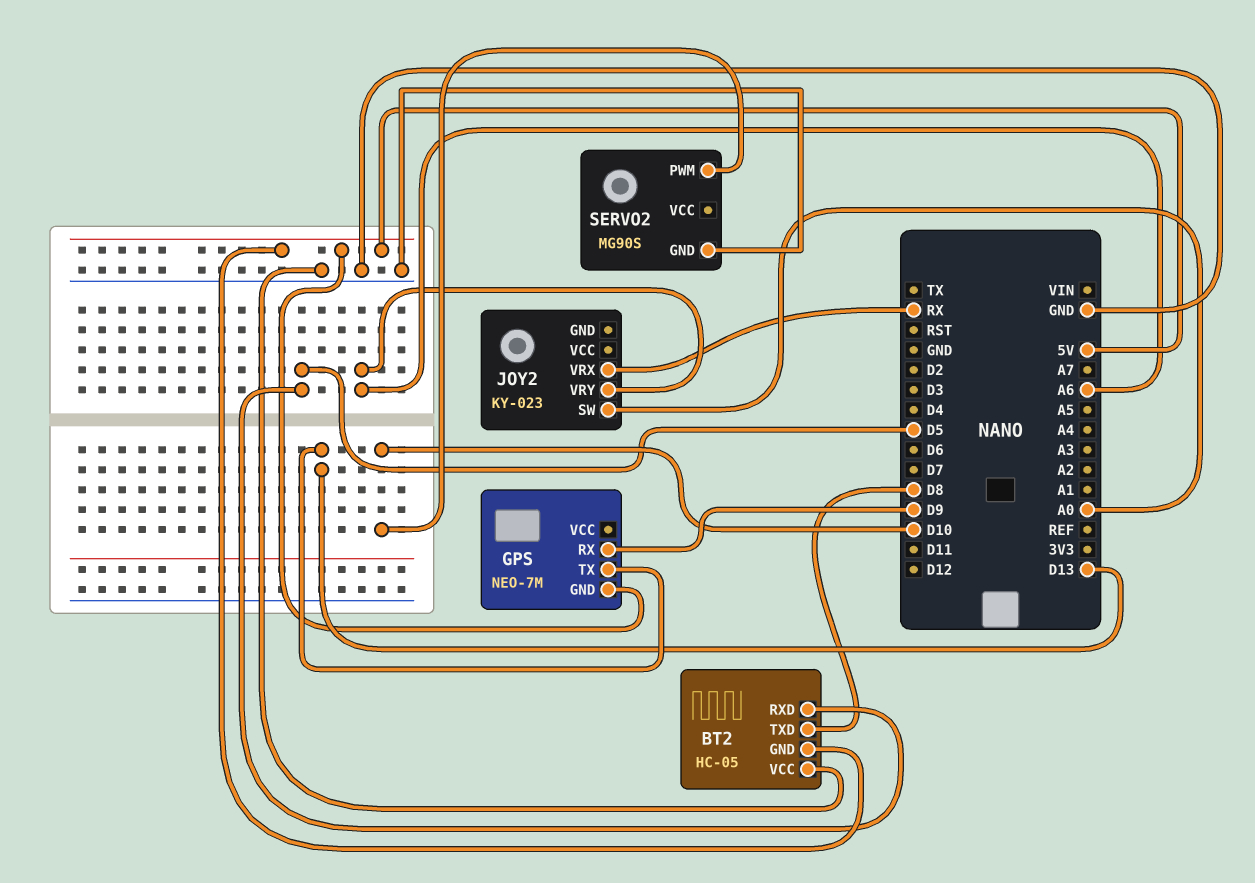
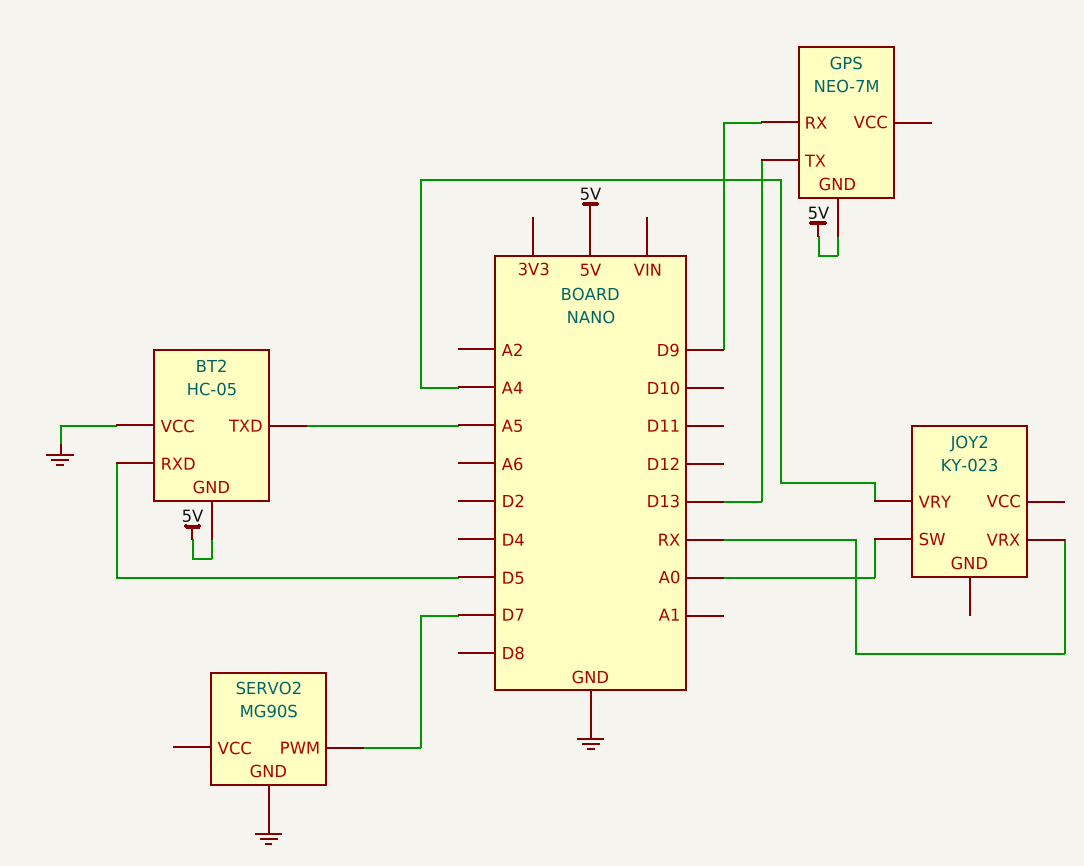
BT2 pin TXD: D8 -> A5
JOY2 pin VRY: A6 -> A4
SERVO2 pin PWM: D10 -> D7

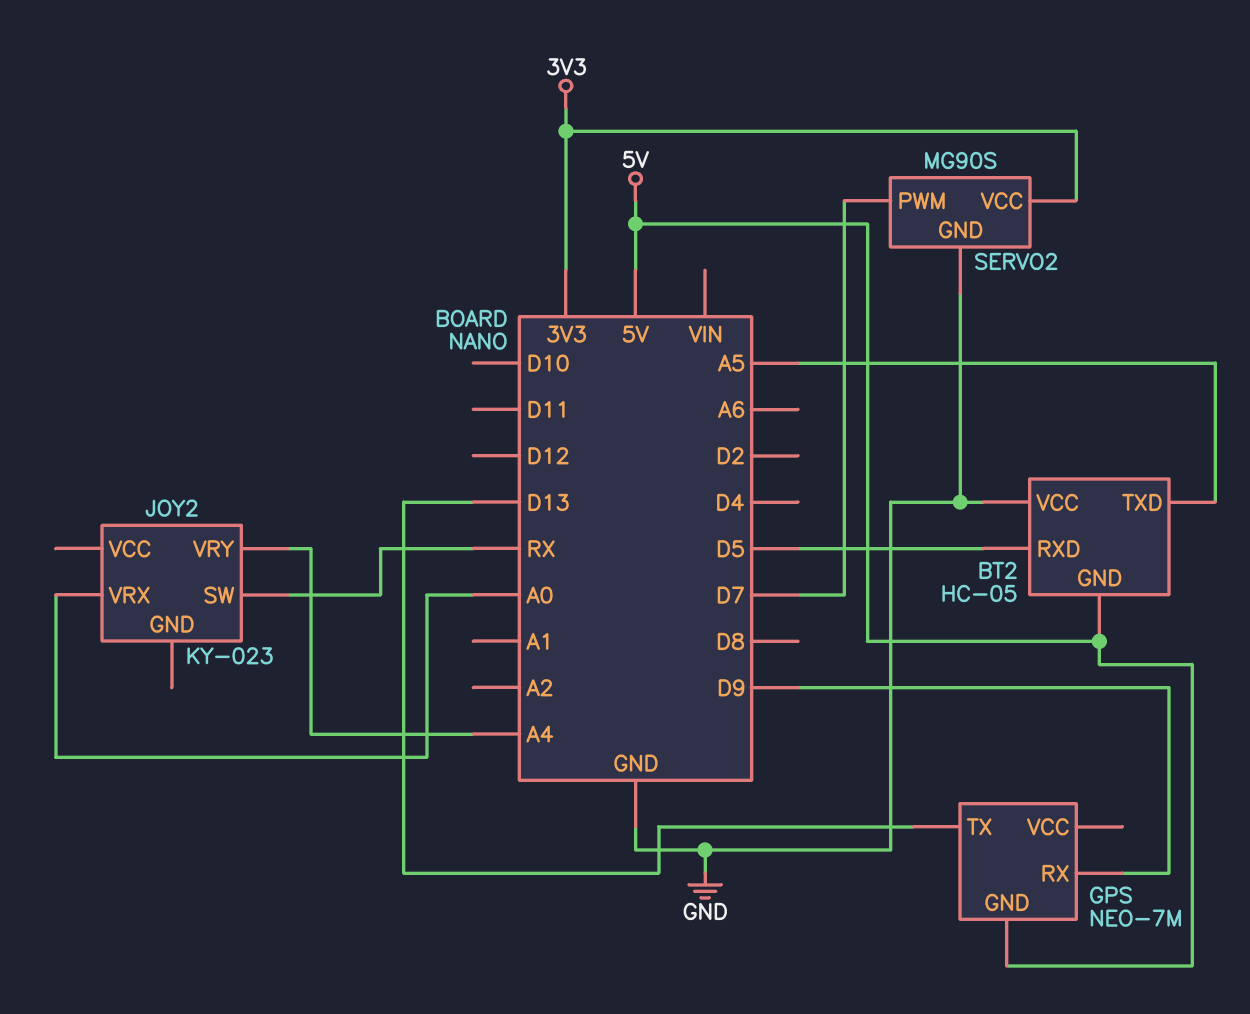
JOY2 pin SW: A0 -> RX
JOY2 pin VRX: RX -> A0
SERVO2 pin VCC: none -> 3V3

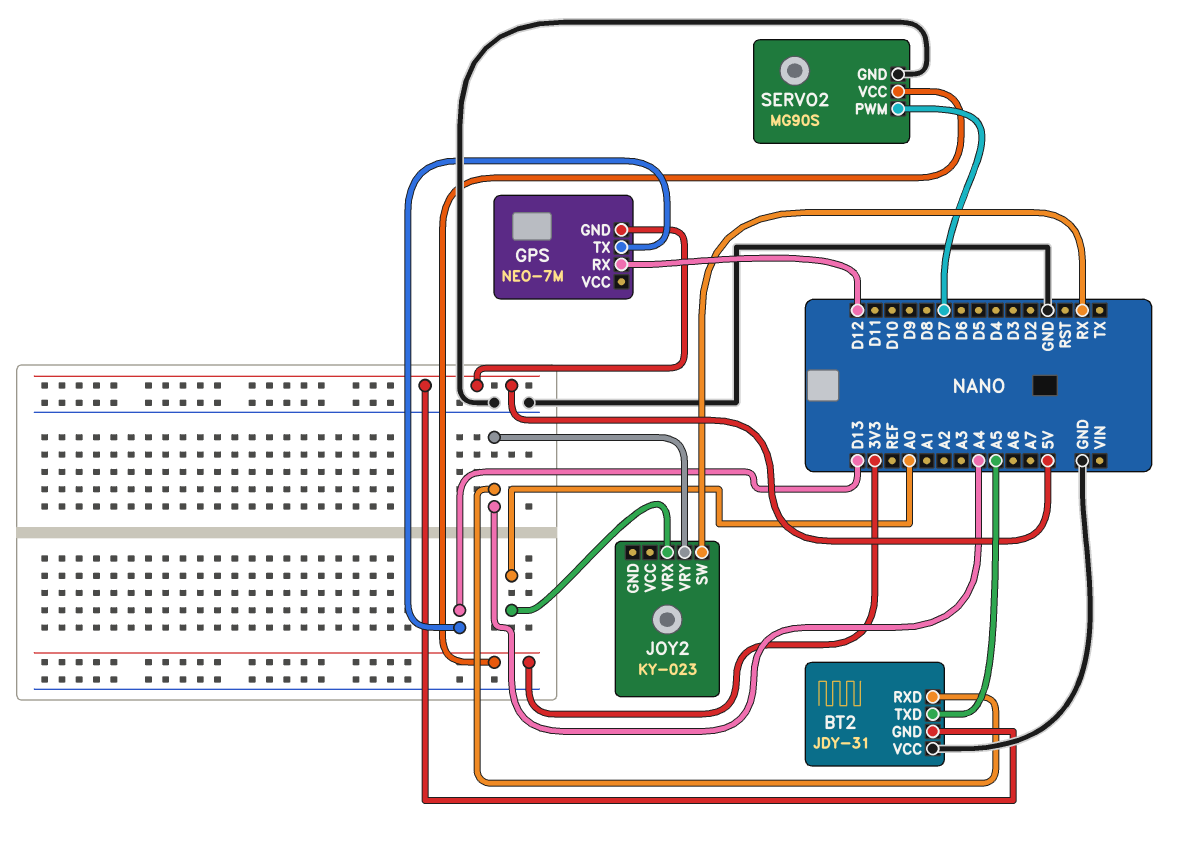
BT2: HC-05 -> JDY-31
BT2 pin RXD: D5 -> A4
GPS pin RX: D9 -> D12

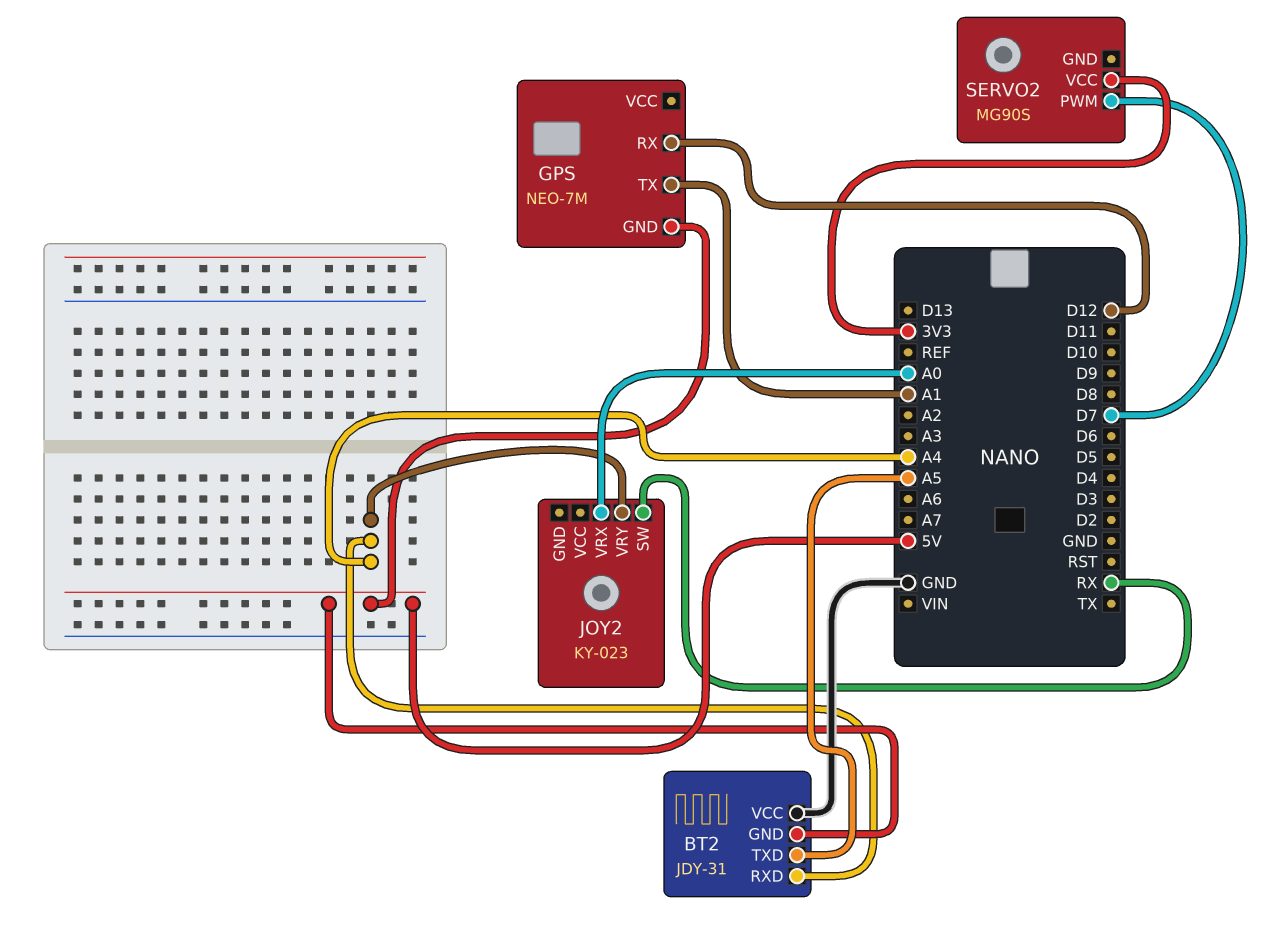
GPS pin TX: D13 -> A1
SERVO2 pin GND: GND -> none

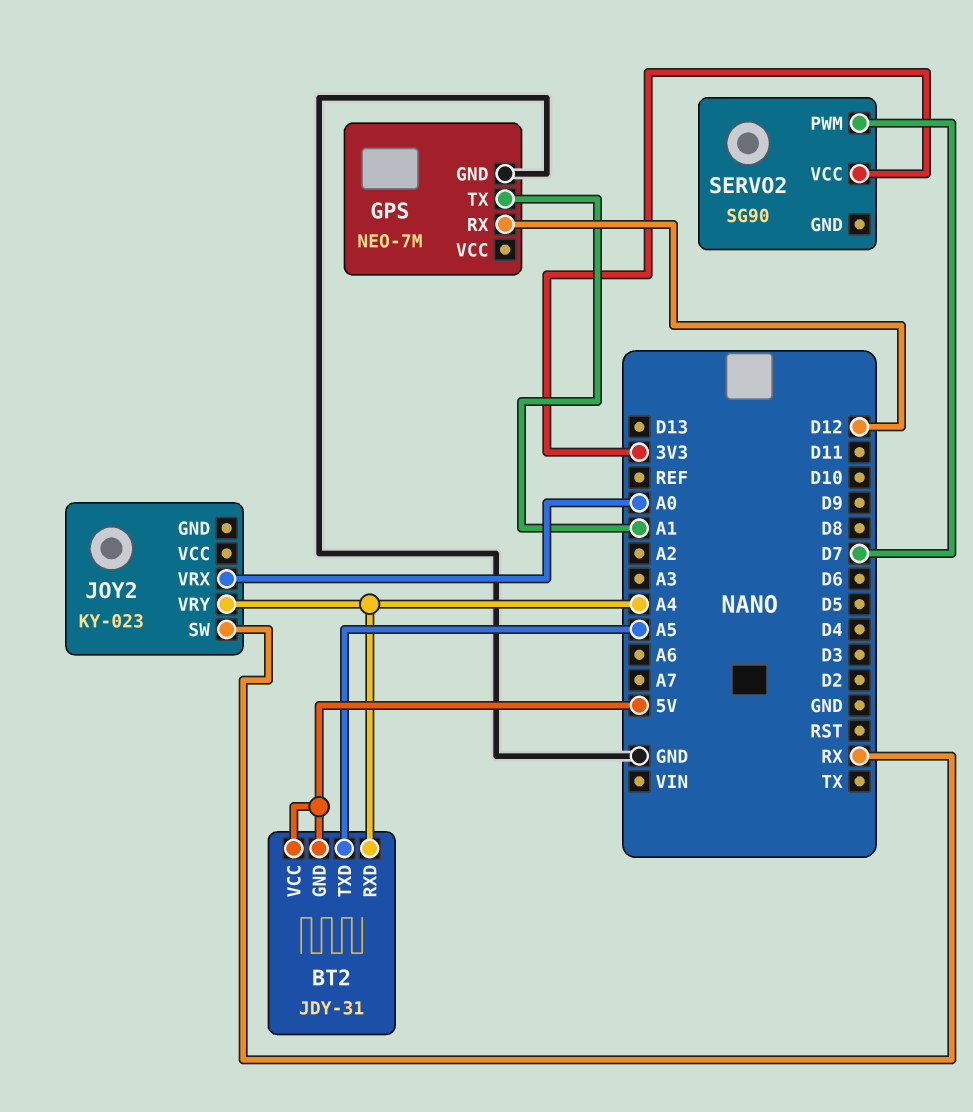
BT2 pin VCC: GND -> 5V
GPS pin GND: 5V -> GND
SERVO2: MG90S -> SG90

